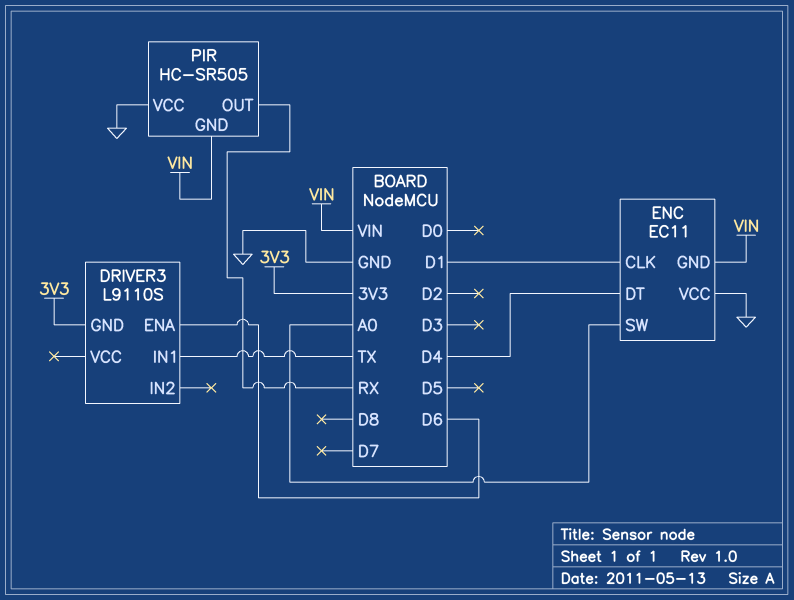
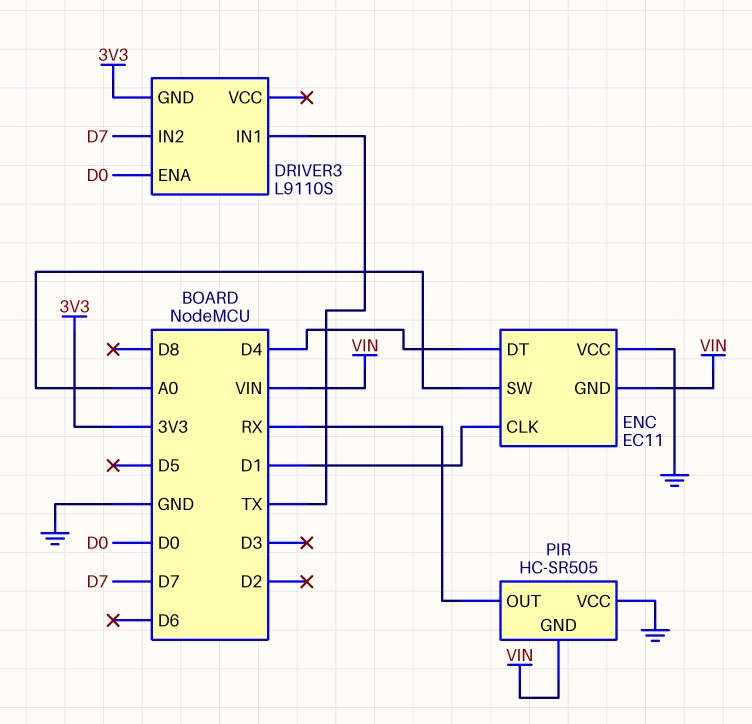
DRIVER3 pin ENA: D6 -> D0
DRIVER3 pin IN2: none -> D7

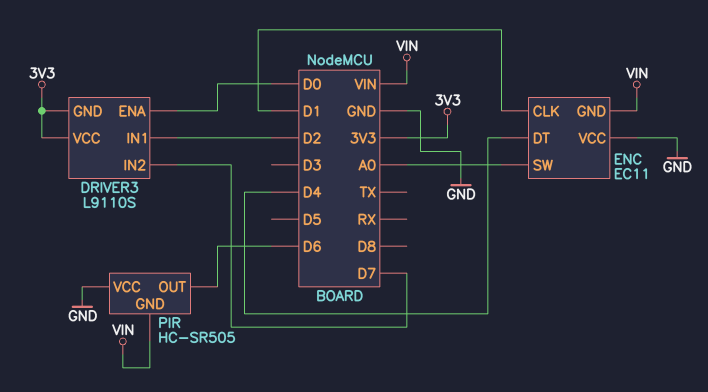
DRIVER3 pin IN1: TX -> D2
DRIVER3 pin VCC: none -> 3V3
PIR pin OUT: RX -> D6

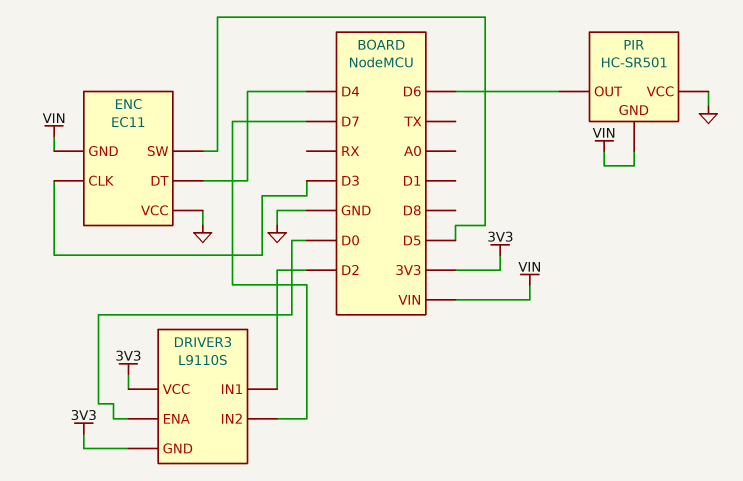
ENC pin CLK: D1 -> D3
ENC pin SW: A0 -> D5
PIR: HC-SR505 -> HC-SR501

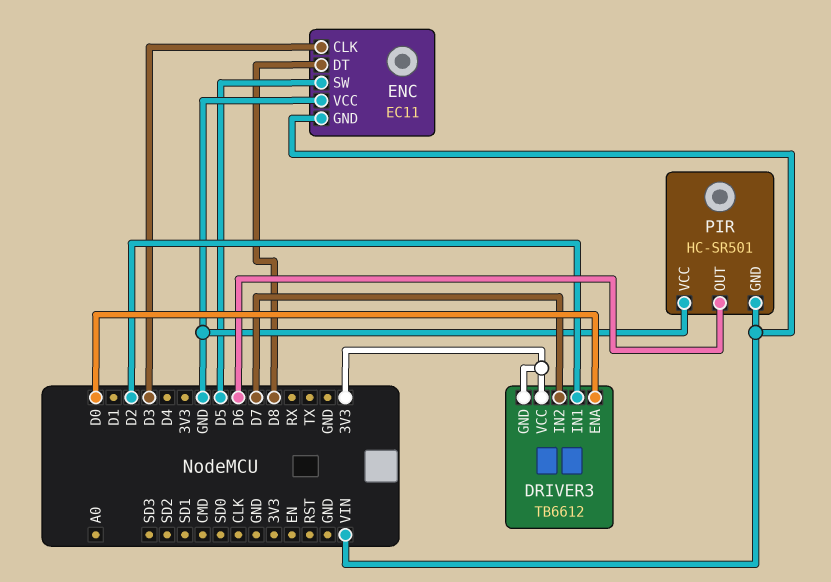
DRIVER3: L9110S -> TB6612
ENC pin DT: D4 -> D8

